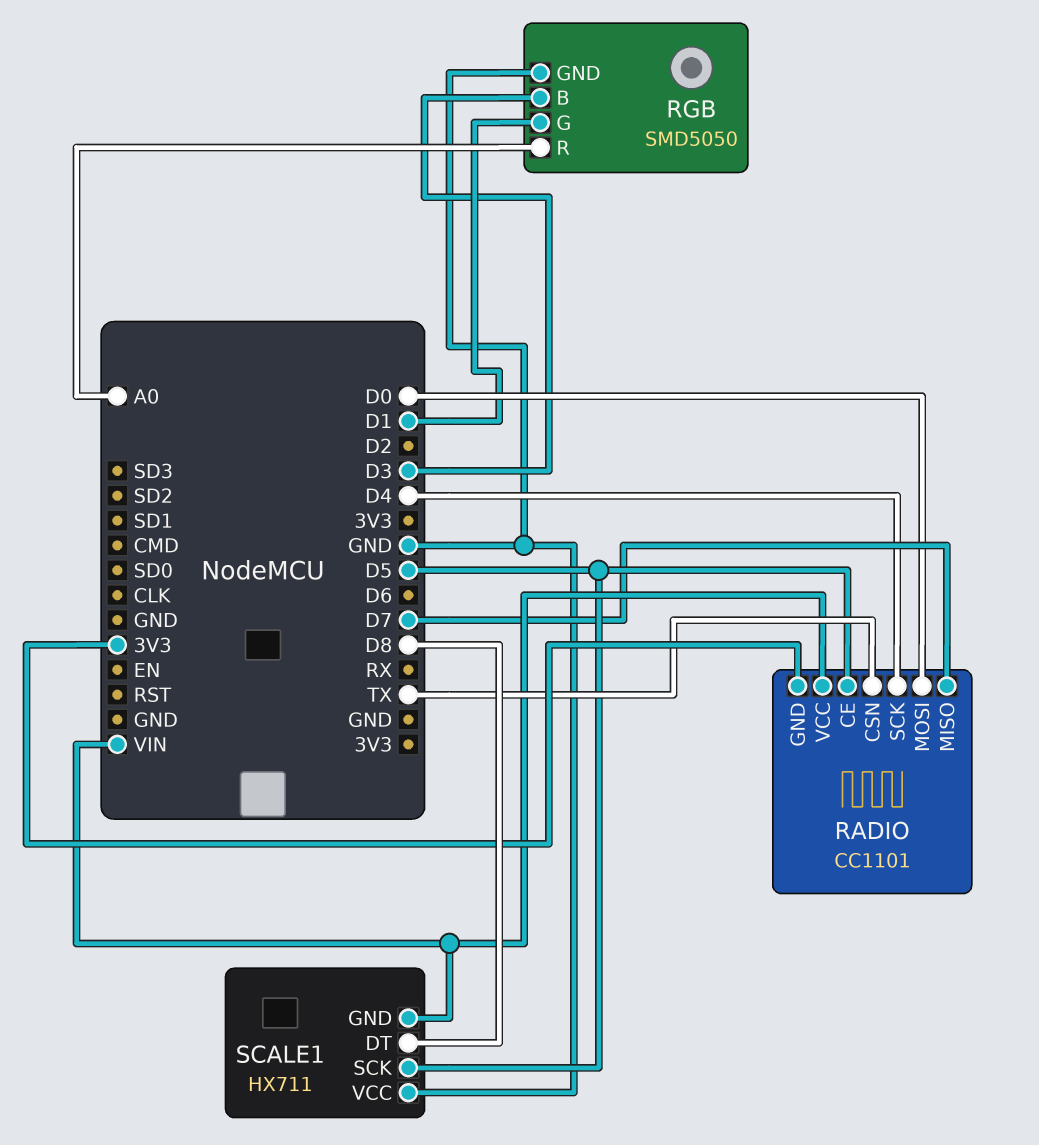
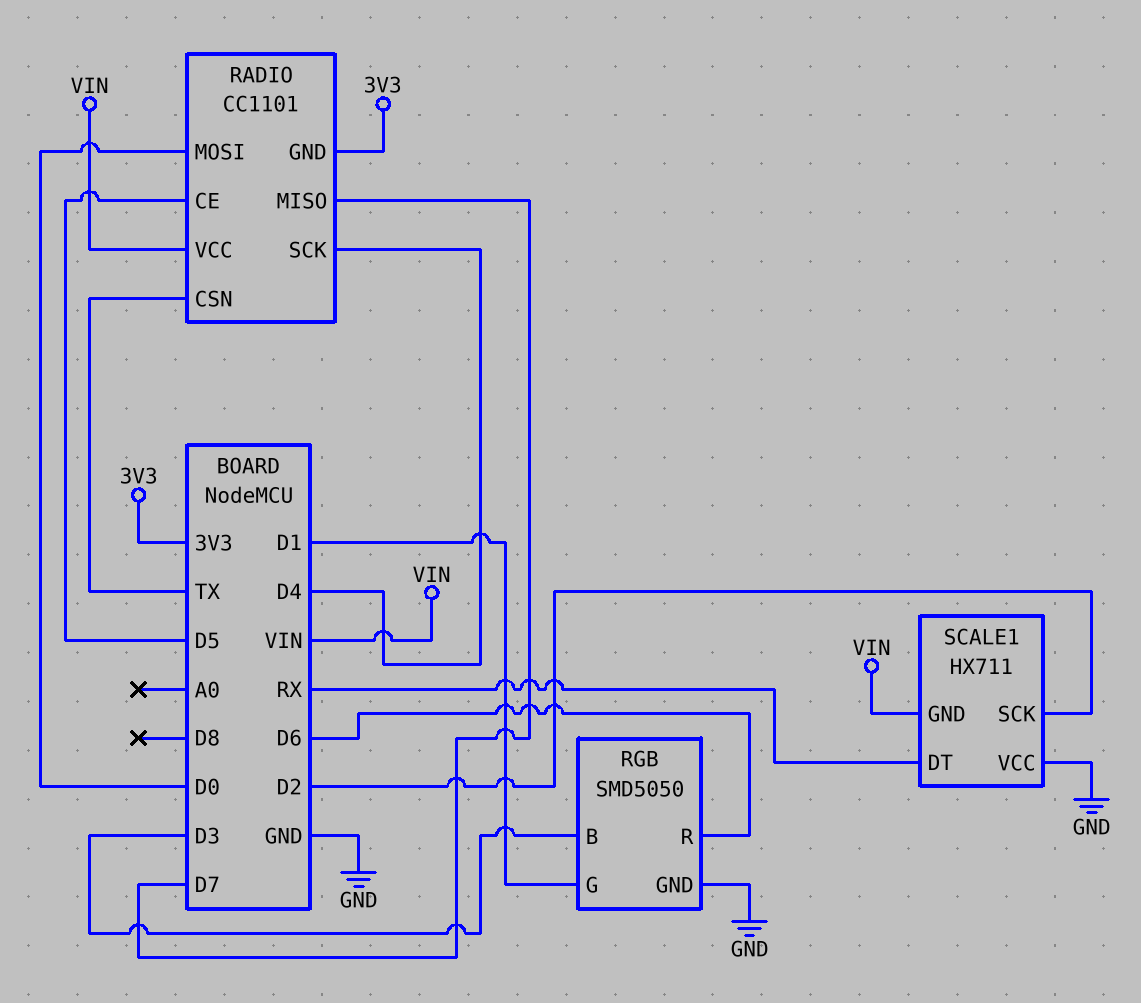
RGB pin R: A0 -> D6
SCALE1 pin DT: D8 -> RX
SCALE1 pin SCK: D5 -> D2

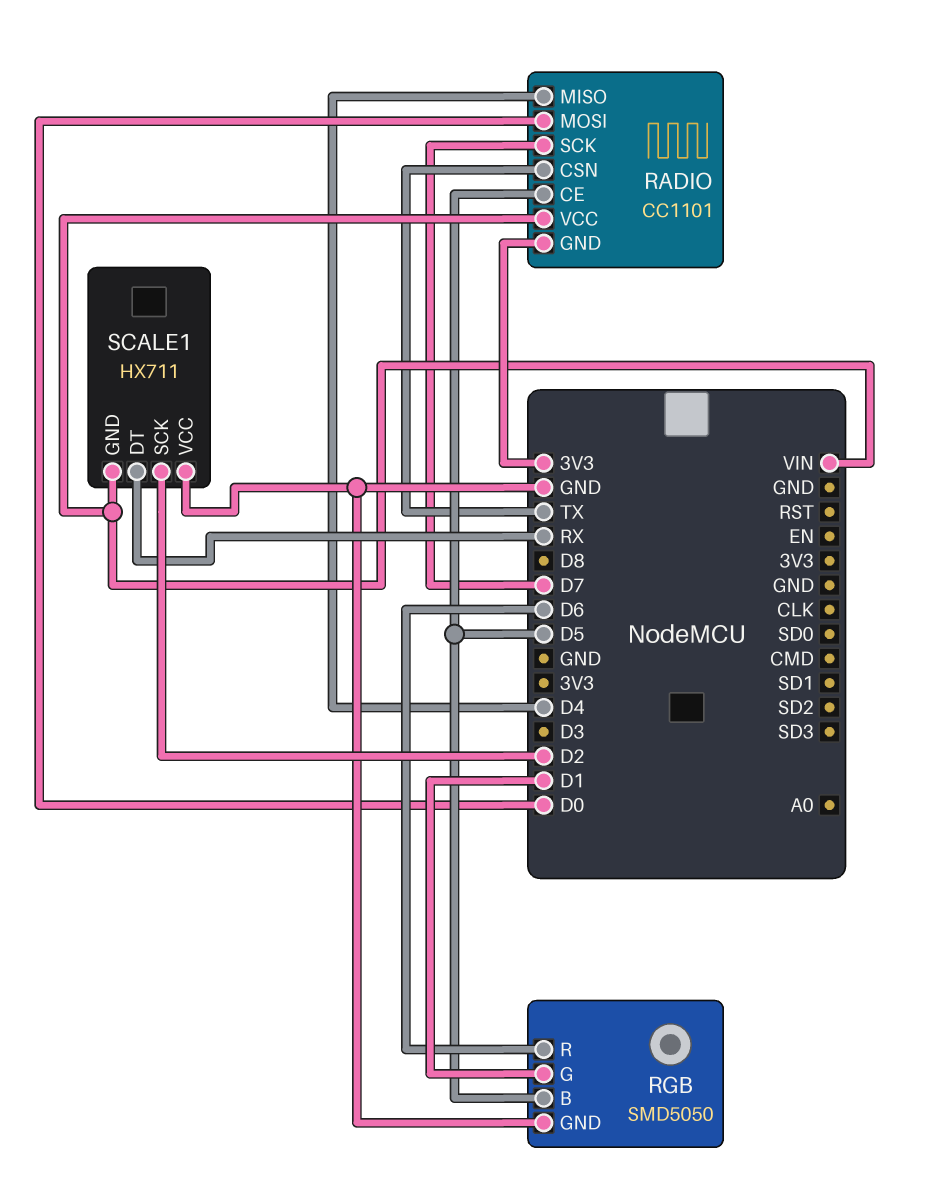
RADIO pin MISO: D7 -> D4
RADIO pin SCK: D4 -> D7
RGB pin B: D3 -> D5

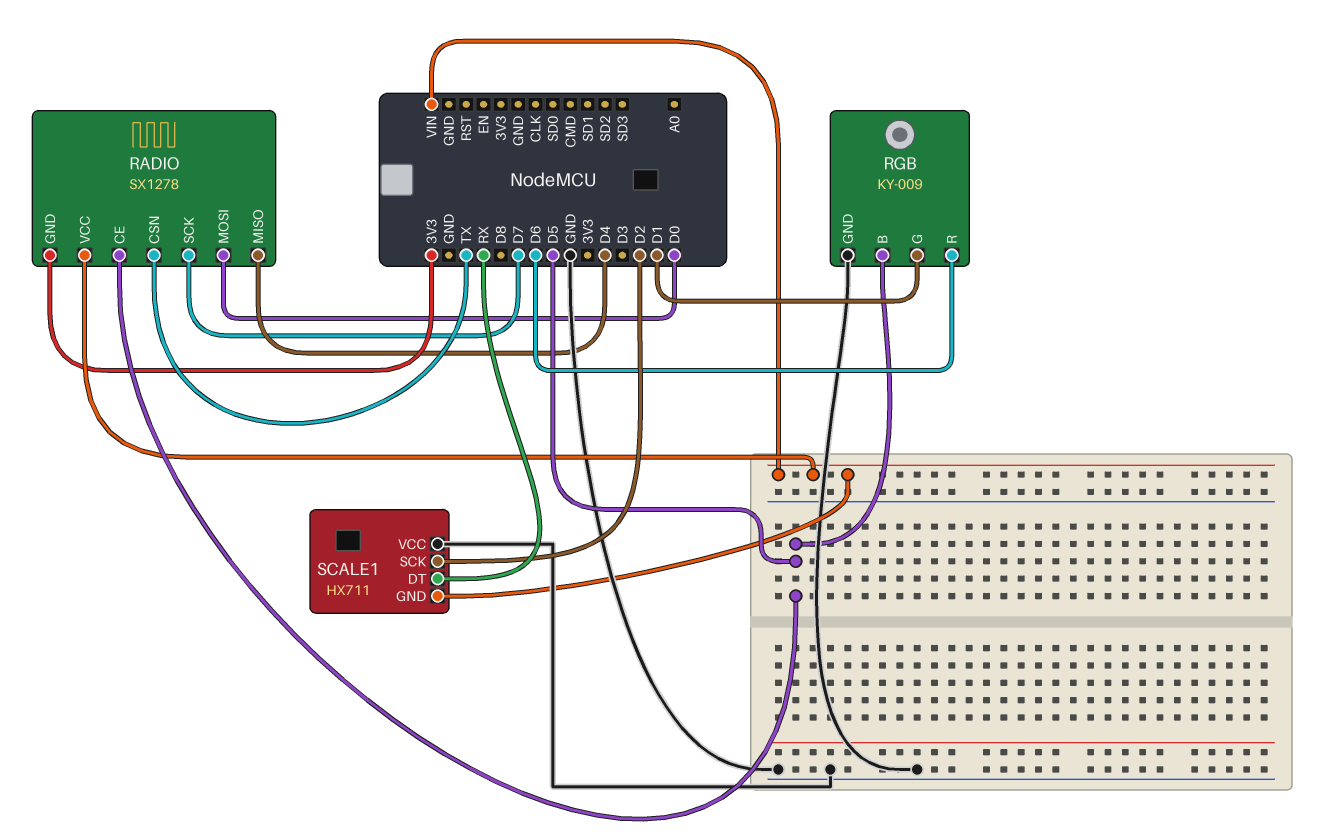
RADIO: CC1101 -> SX1278
RGB: SMD5050 -> KY-009

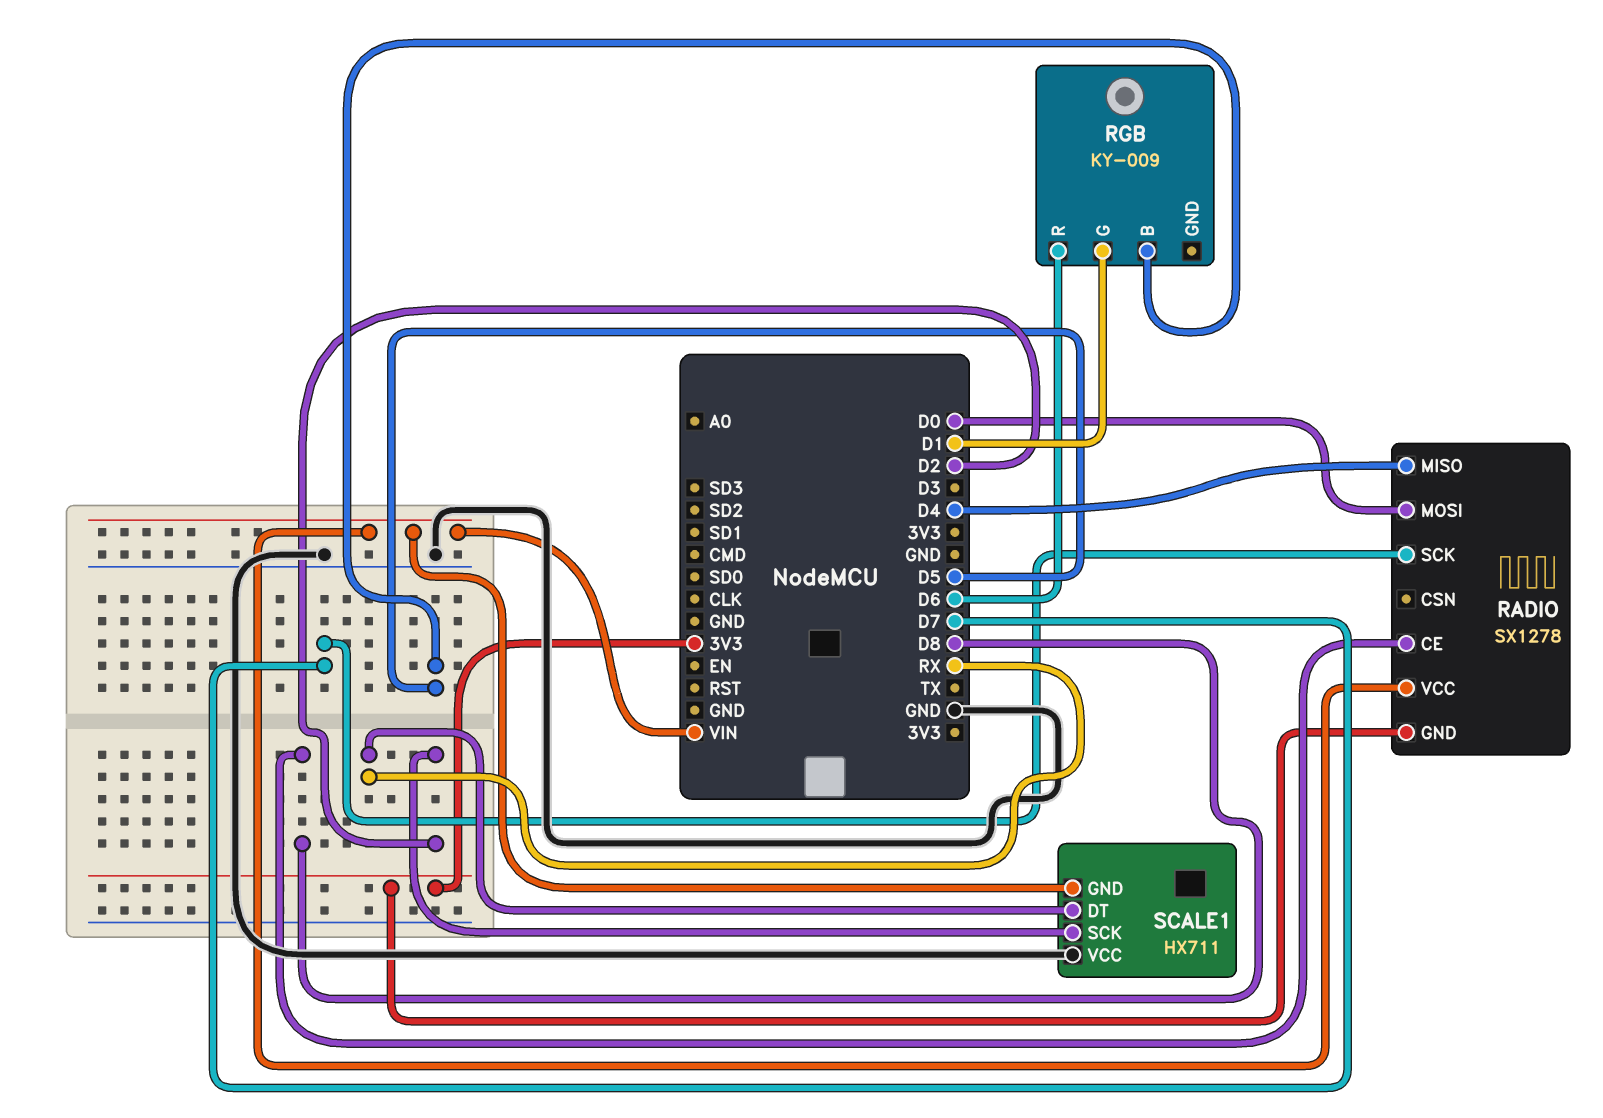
RADIO pin CE: D5 -> D8
RADIO pin CSN: TX -> none
RGB pin GND: GND -> none

